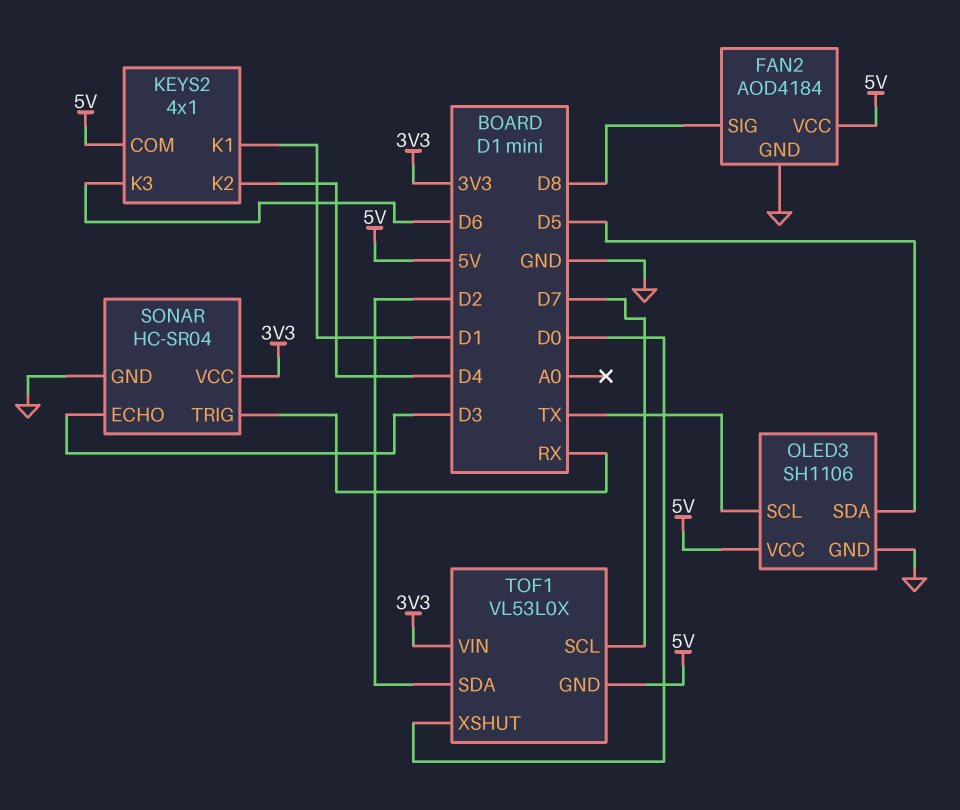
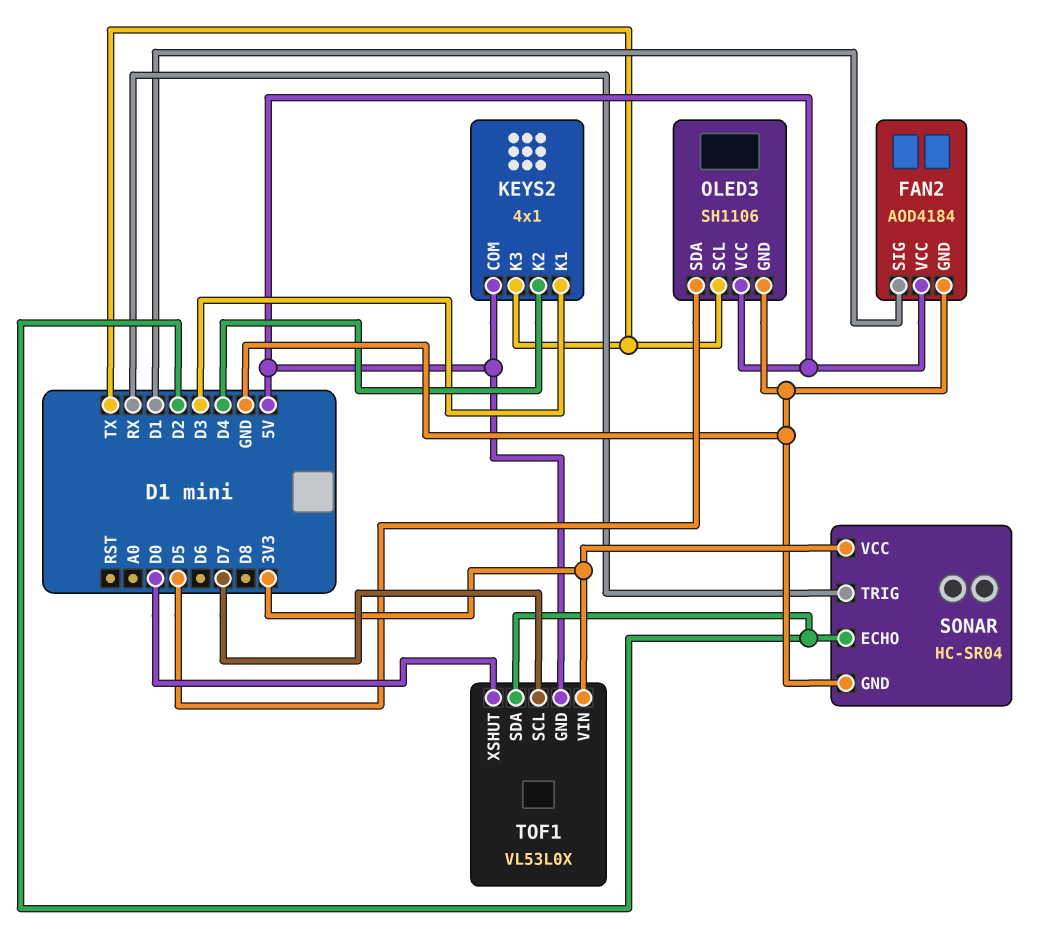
FAN2 pin SIG: D8 -> D1
KEYS2 pin K1: D1 -> D3
KEYS2 pin K3: D6 -> TX
SONAR pin ECHO: D3 -> D2

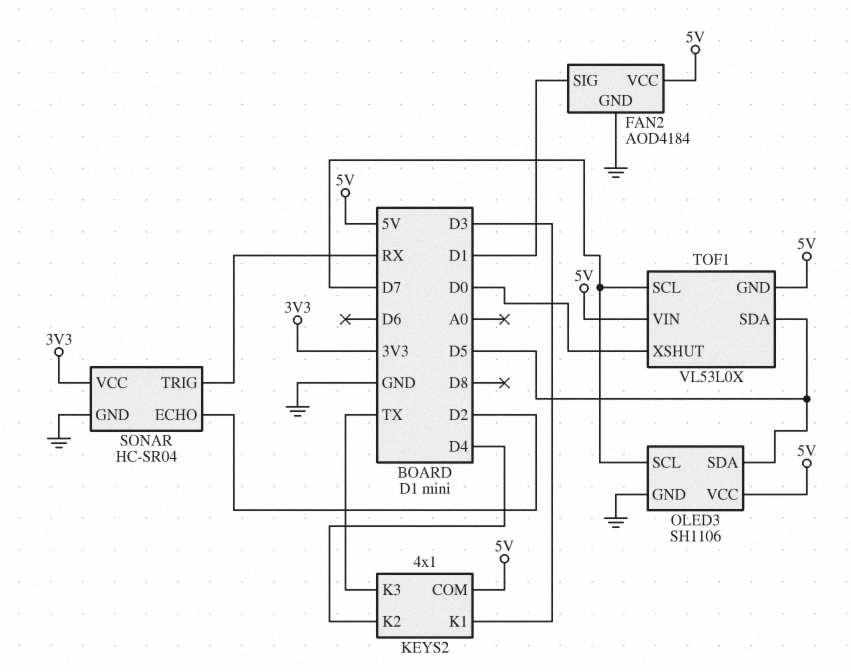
OLED3 pin SCL: TX -> D7
TOF1 pin SDA: D2 -> D5
TOF1 pin VIN: 3V3 -> 5V

